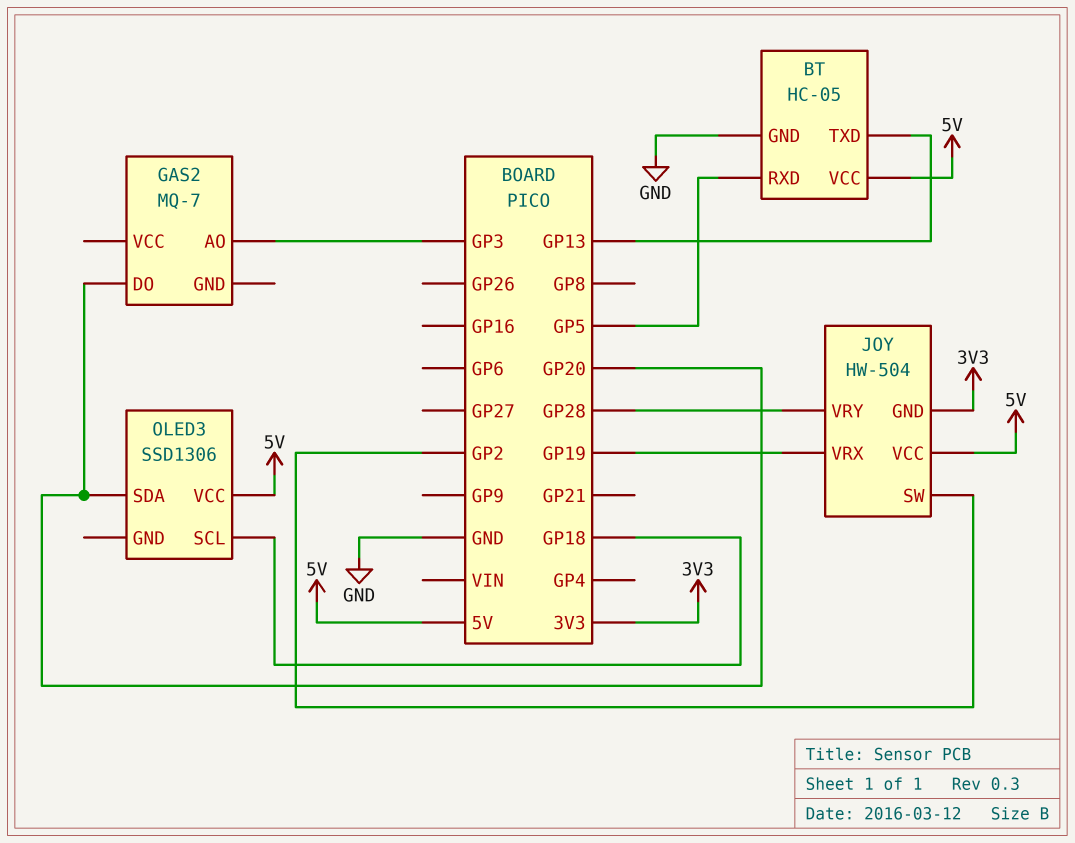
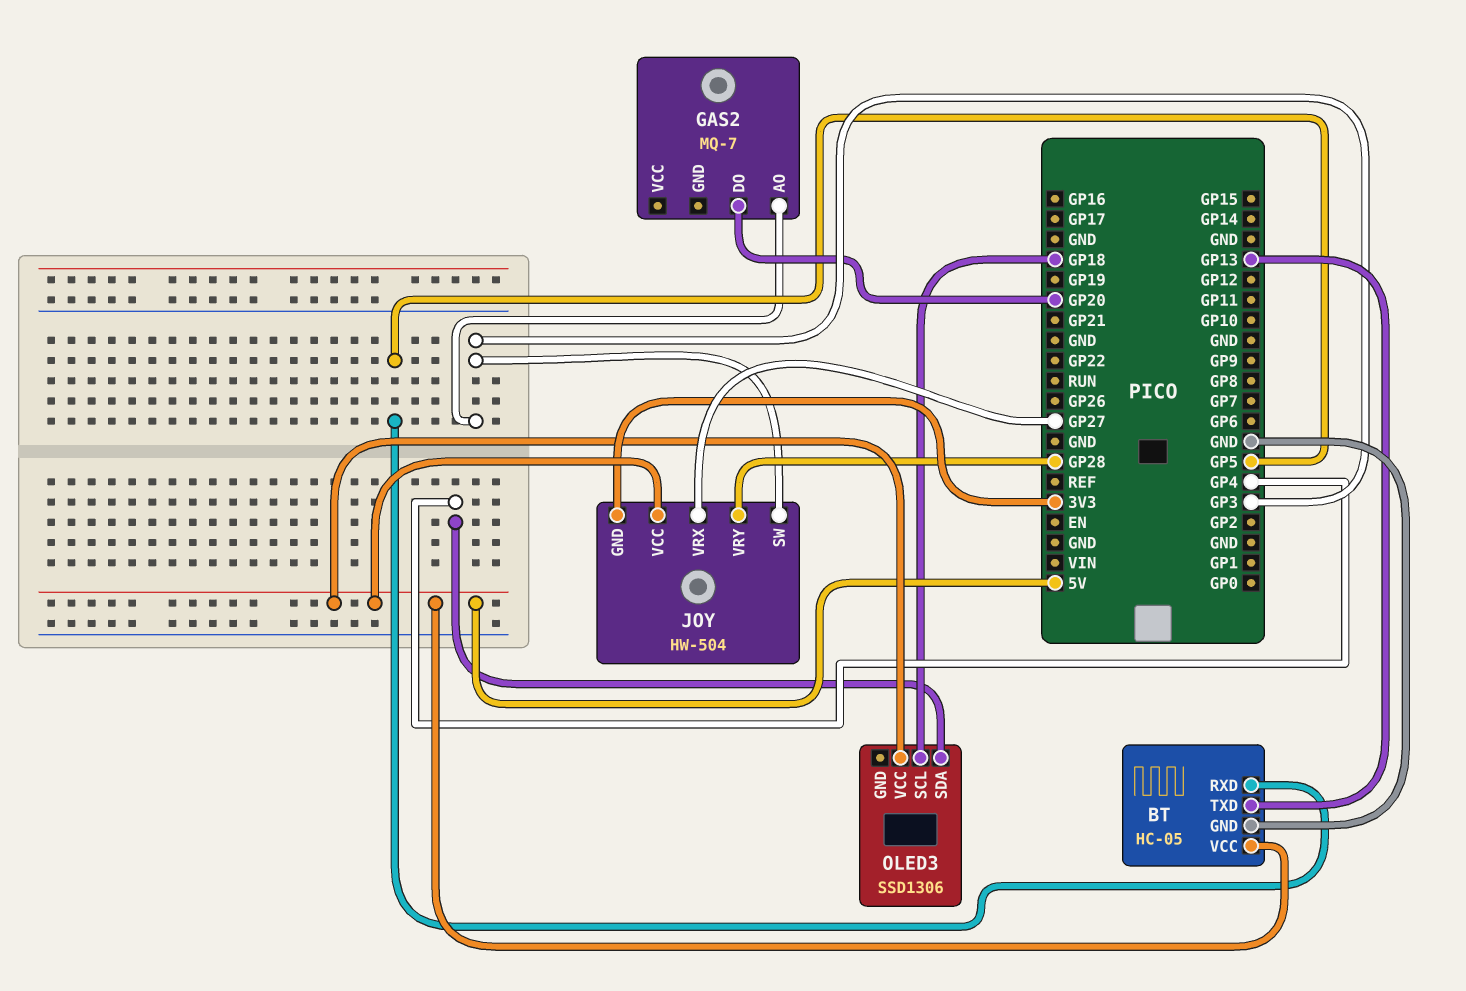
JOY pin SW: GP2 -> GP3
JOY pin VRX: GP19 -> GP27
OLED3 pin SDA: GP20 -> GP4

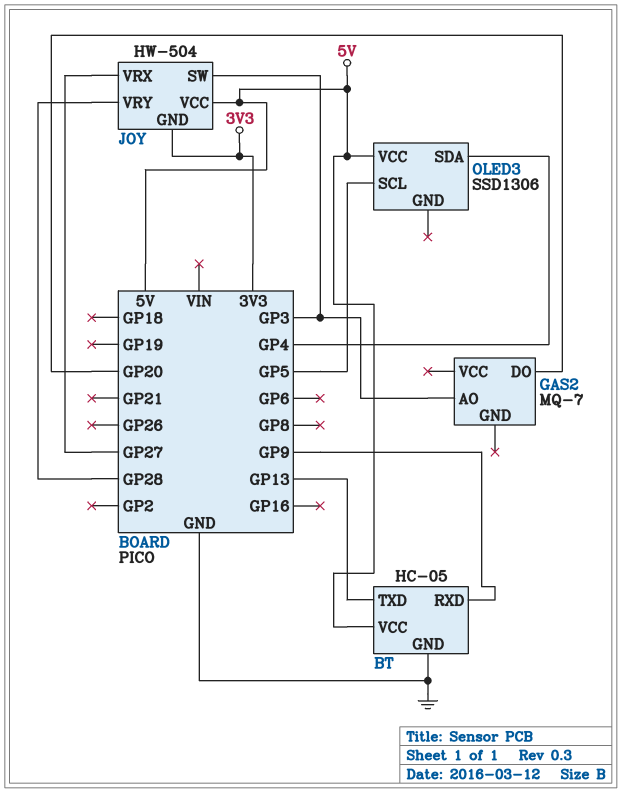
BT pin RXD: GP5 -> GP9
OLED3 pin SCL: GP18 -> GP5

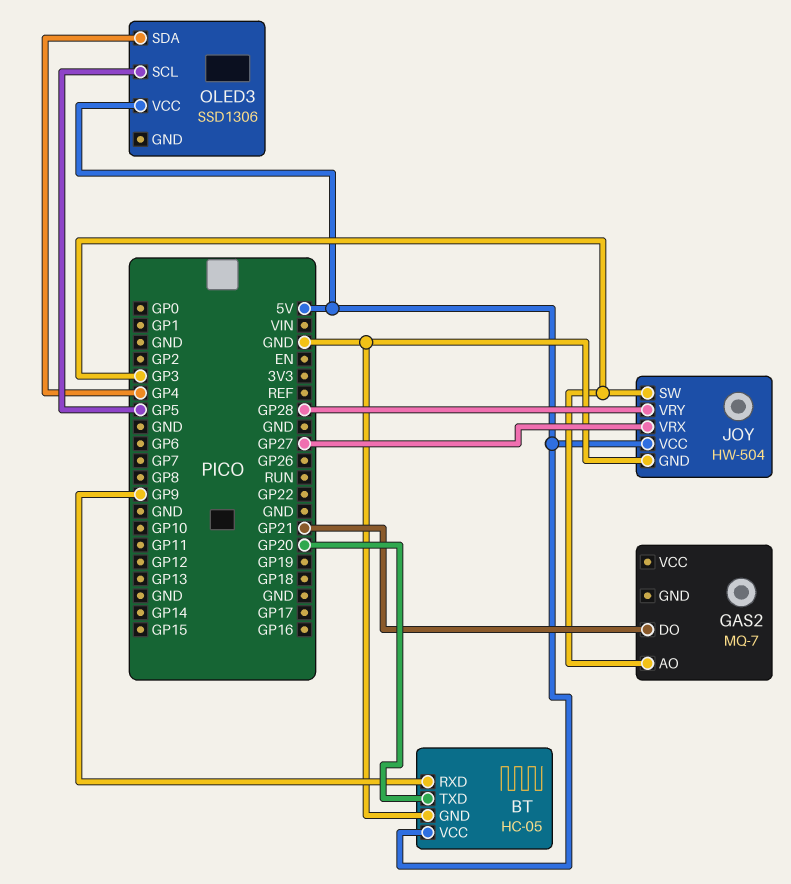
BT pin TXD: GP13 -> GP20
GAS2 pin DO: GP20 -> GP21
JOY pin GND: 3V3 -> GND

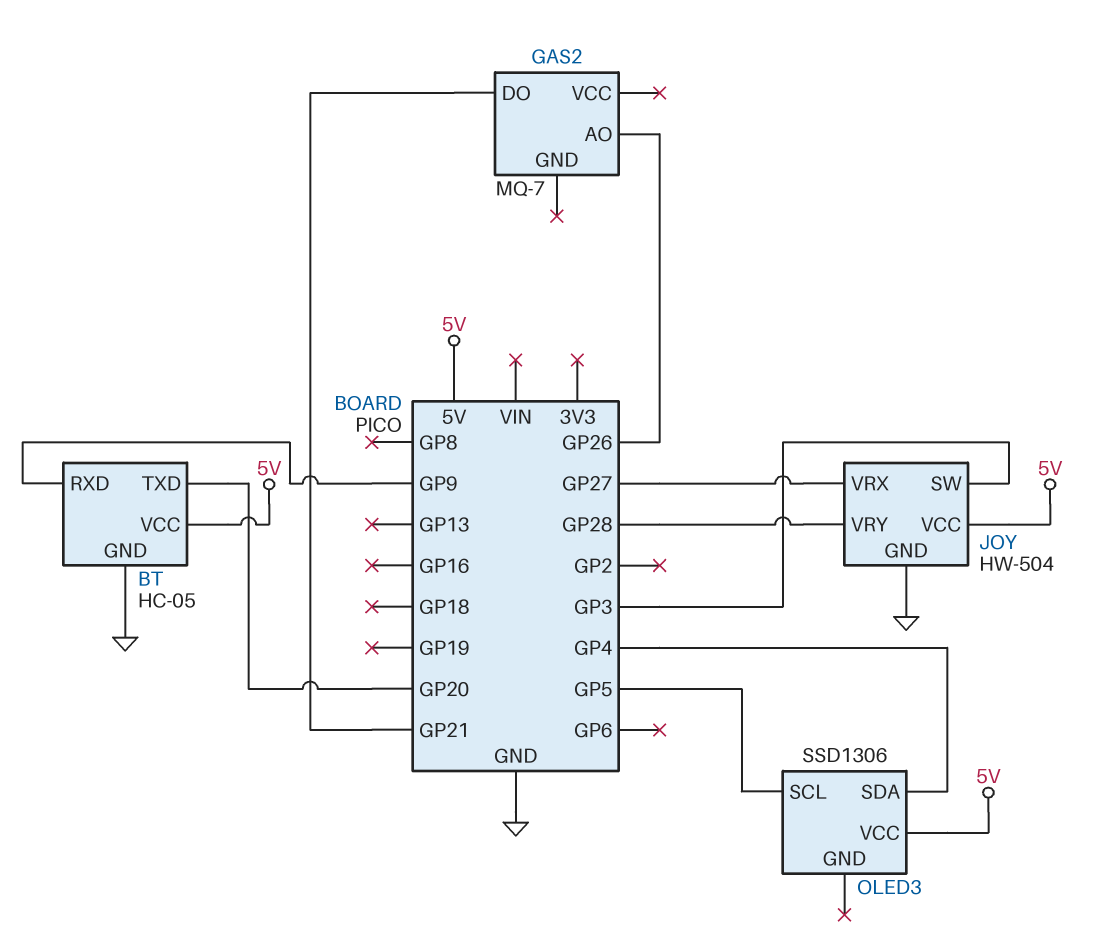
GAS2 pin AO: GP3 -> GP26

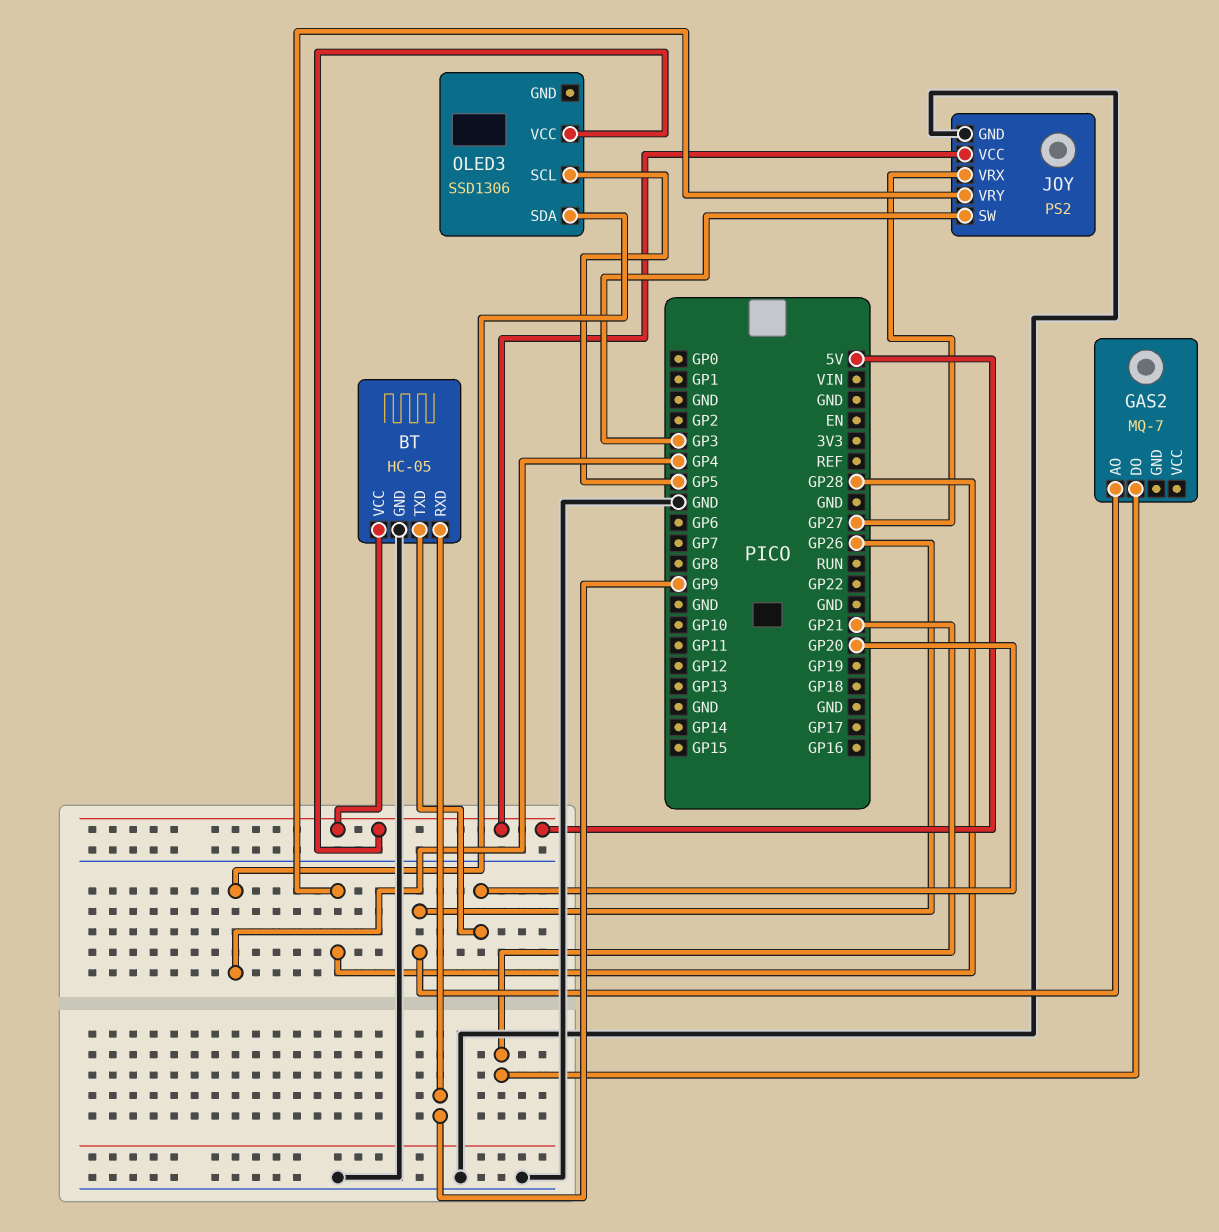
JOY: HW-504 -> PS2

